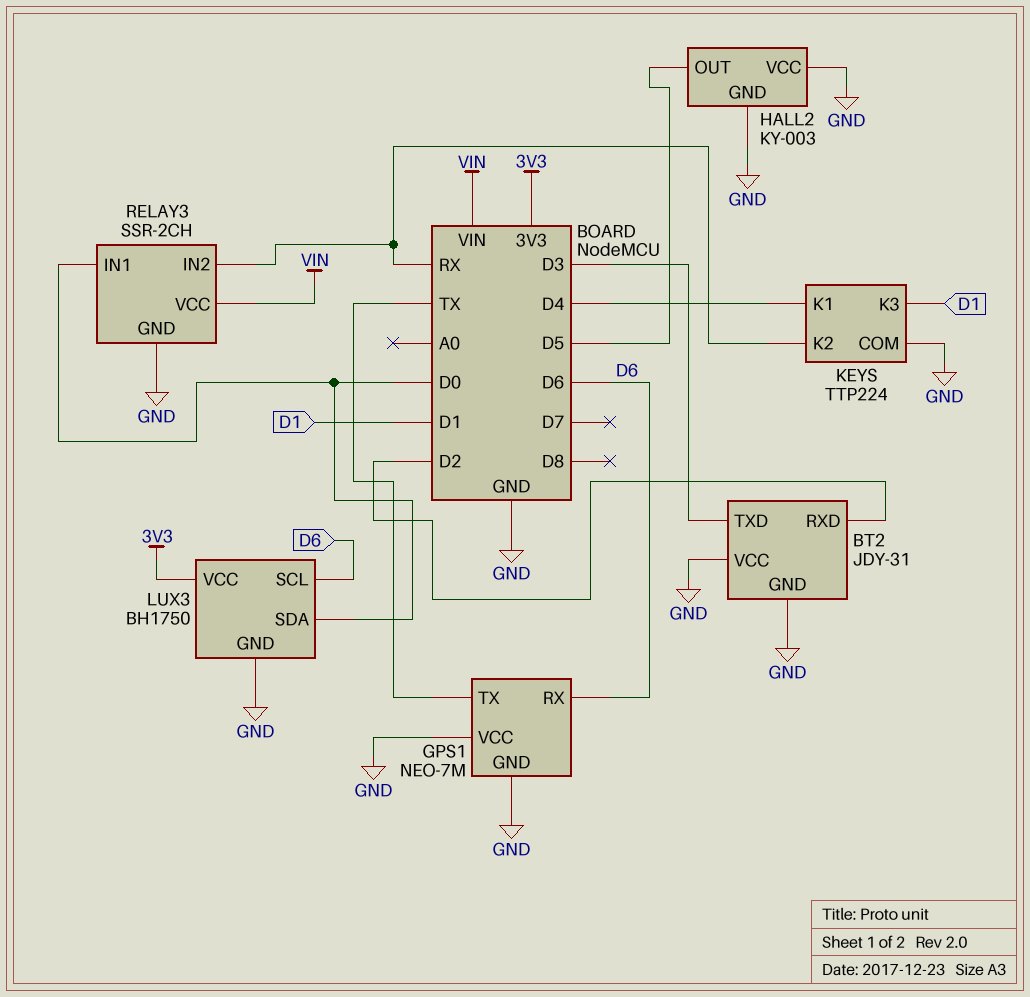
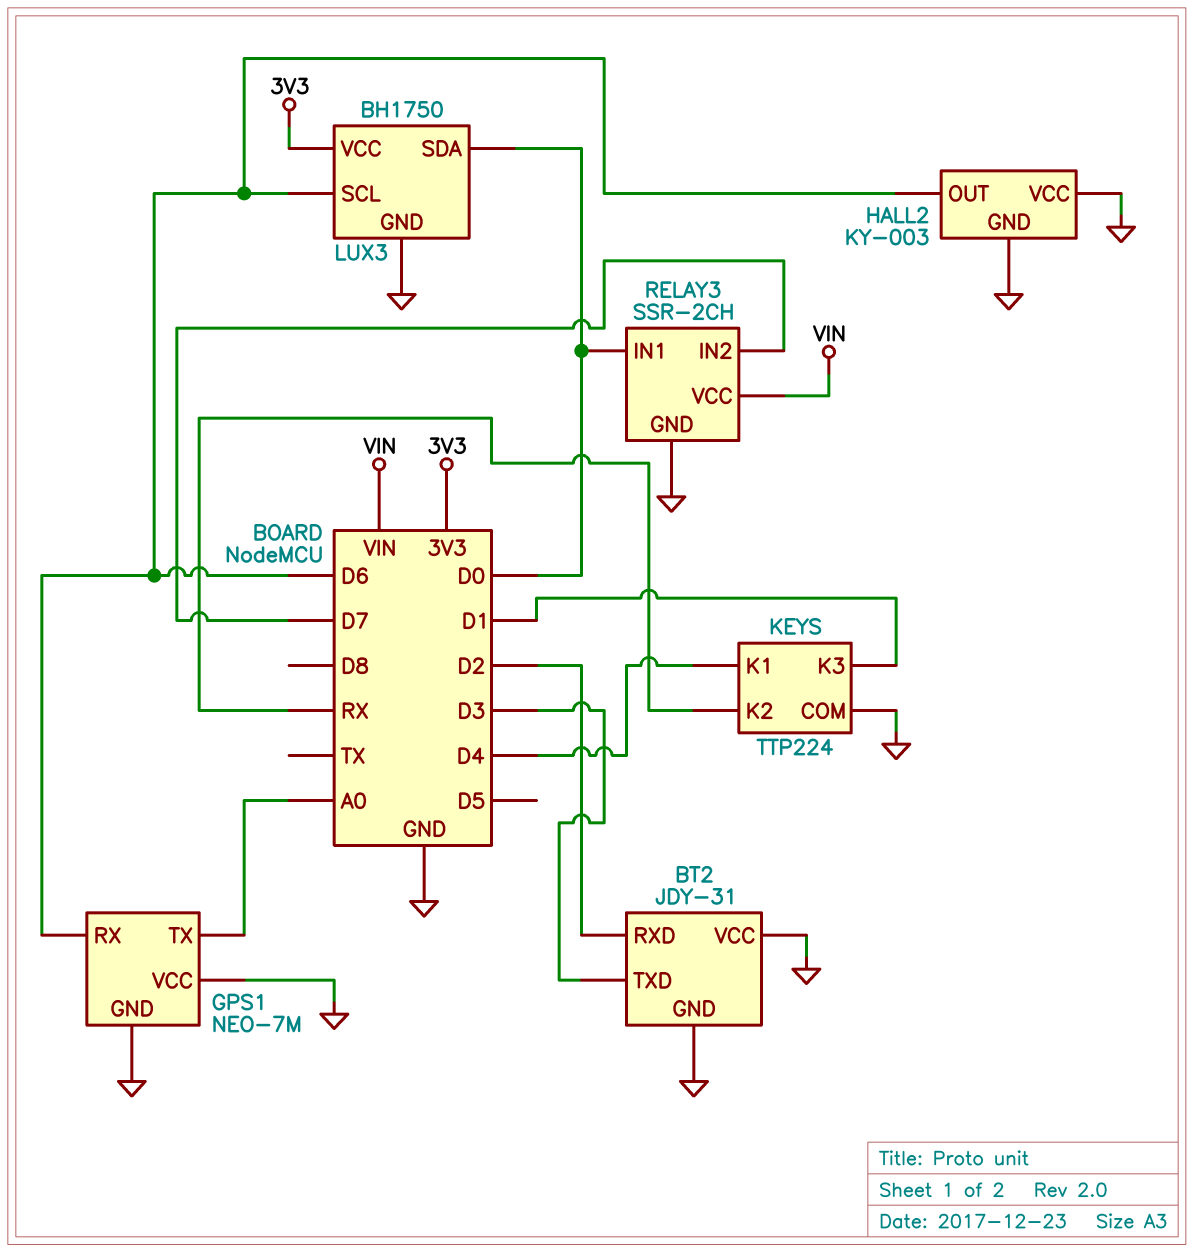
GPS1 pin TX: TX -> A0
HALL2 pin OUT: D5 -> D6
RELAY3 pin IN2: RX -> D7

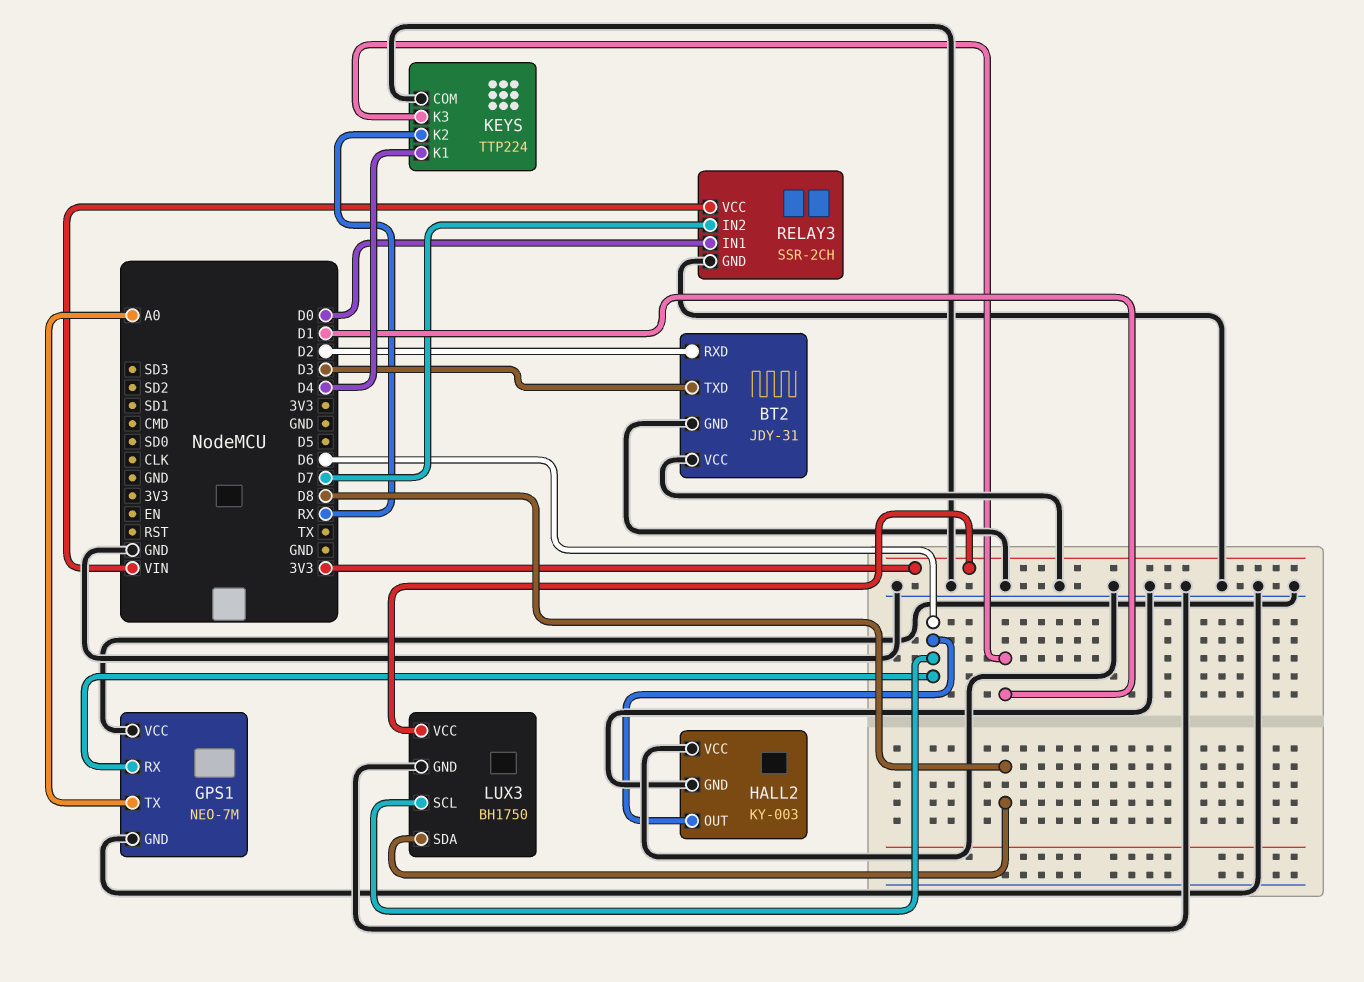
LUX3 pin SDA: D0 -> D8

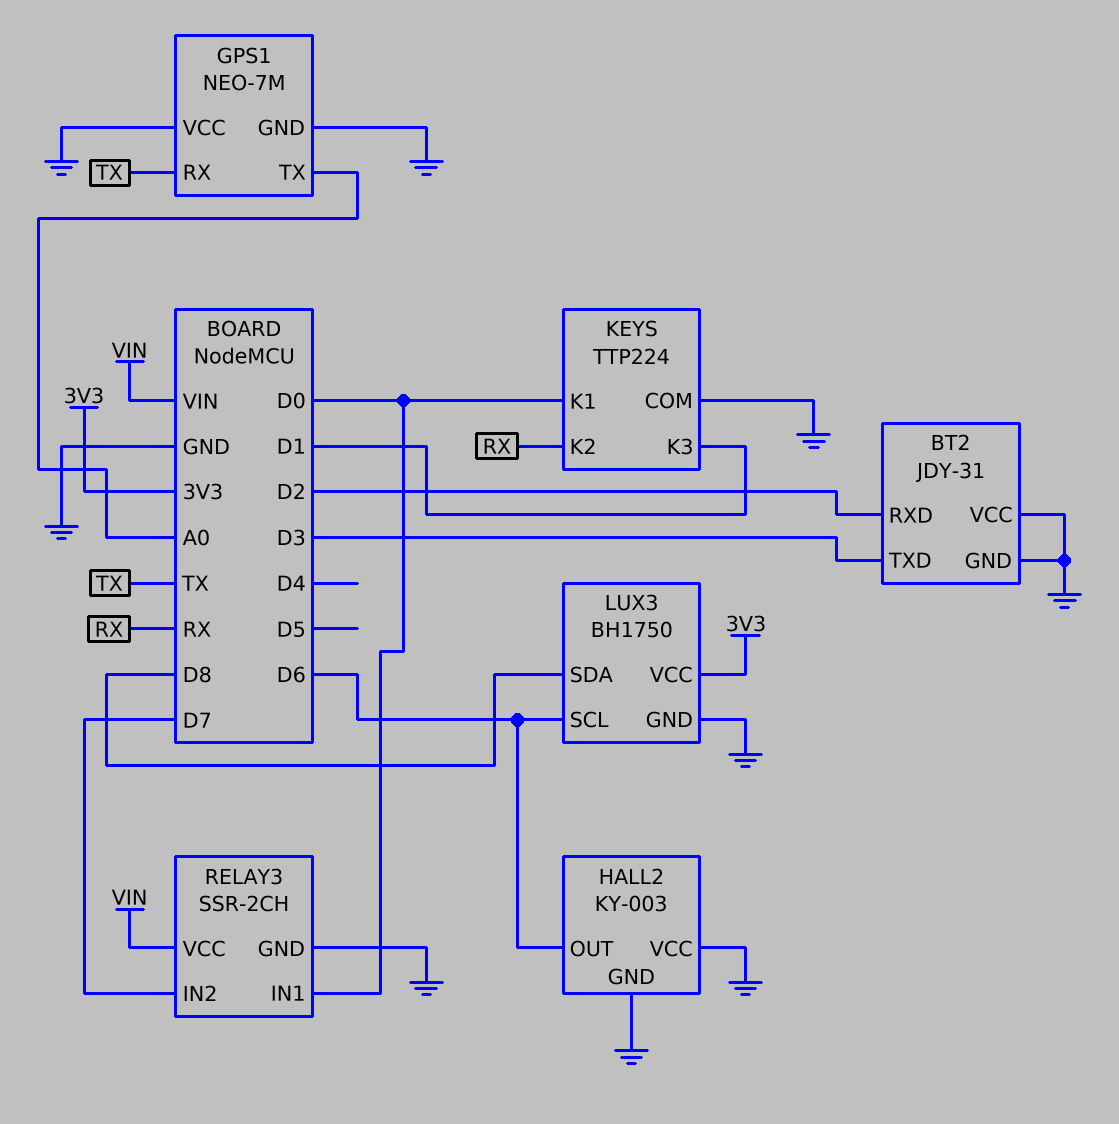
GPS1 pin RX: D6 -> TX
KEYS pin K1: D4 -> D0

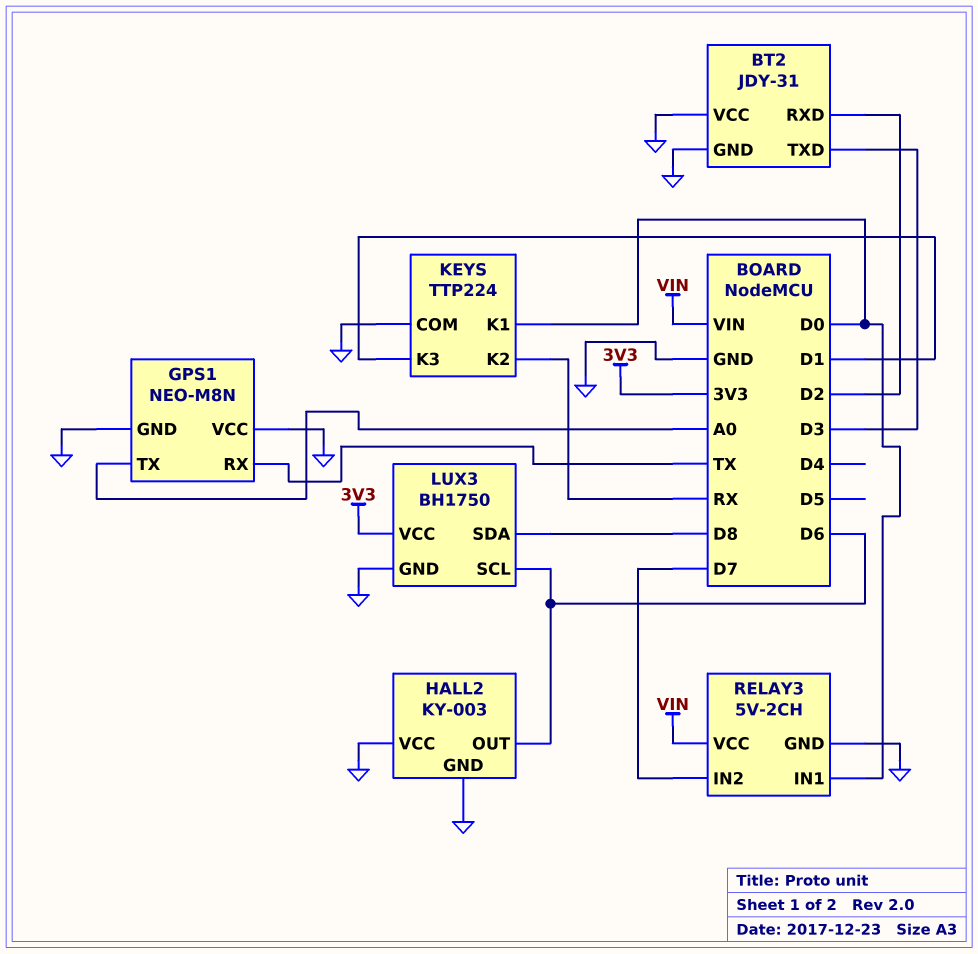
GPS1: NEO-7M -> NEO-M8N
RELAY3: SSR-2CH -> 5V-2CH

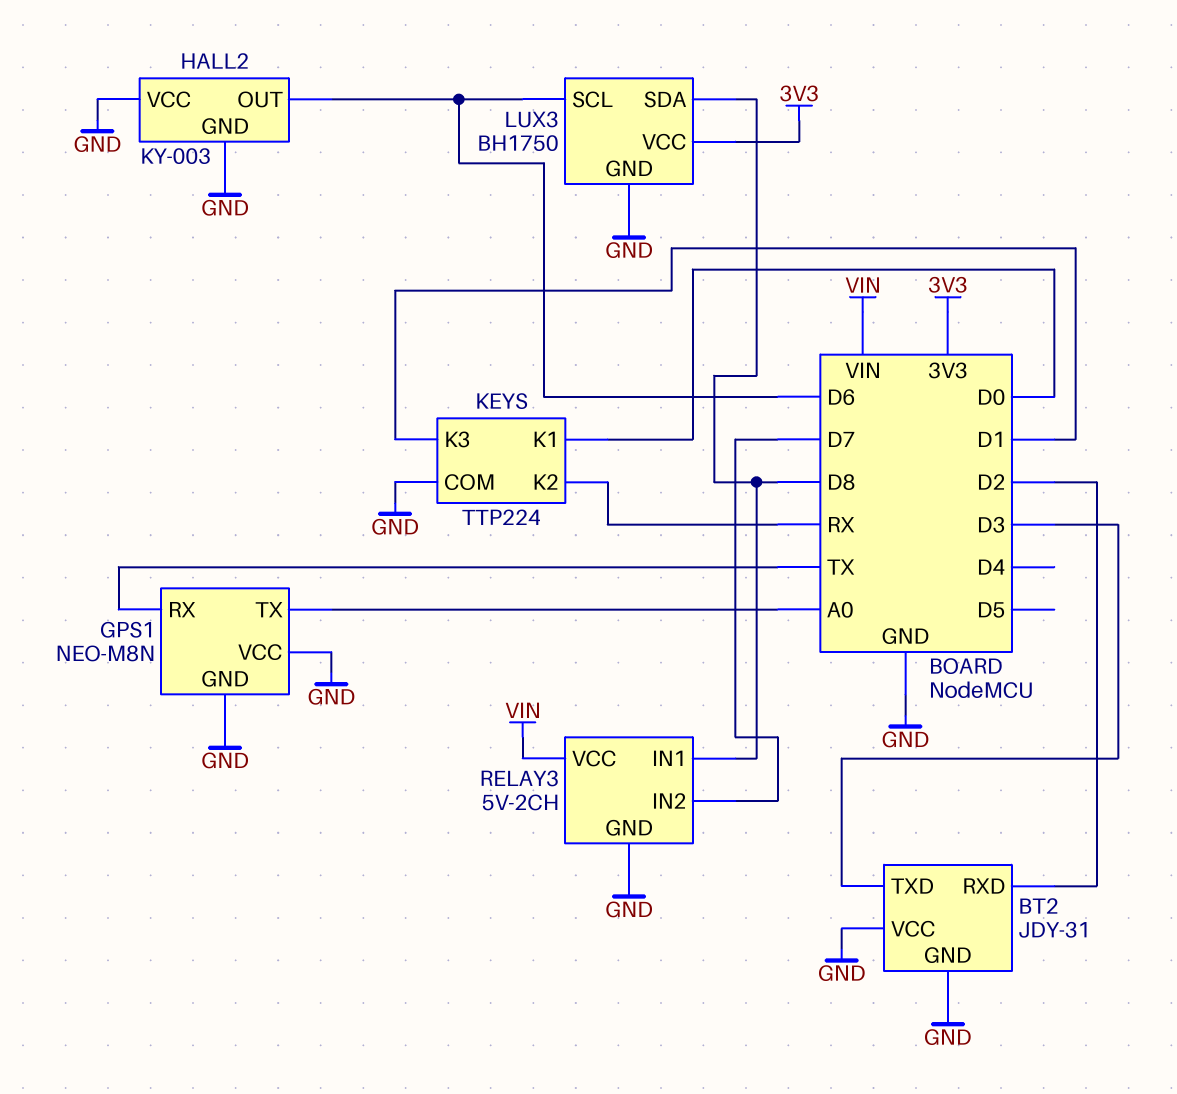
RELAY3 pin IN1: D0 -> D8

